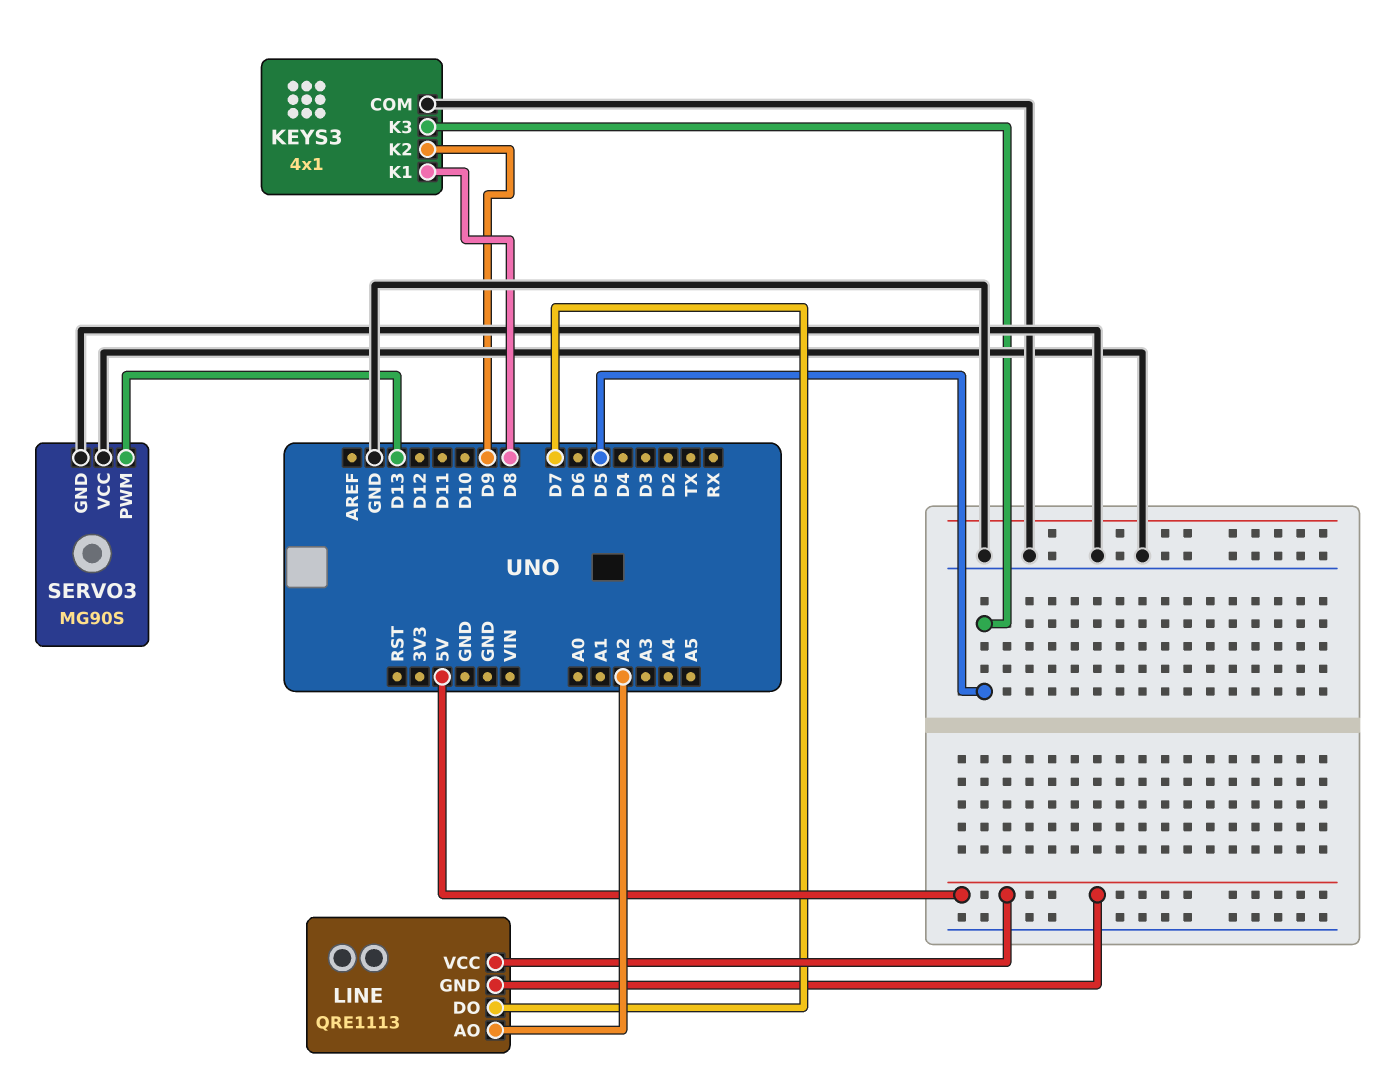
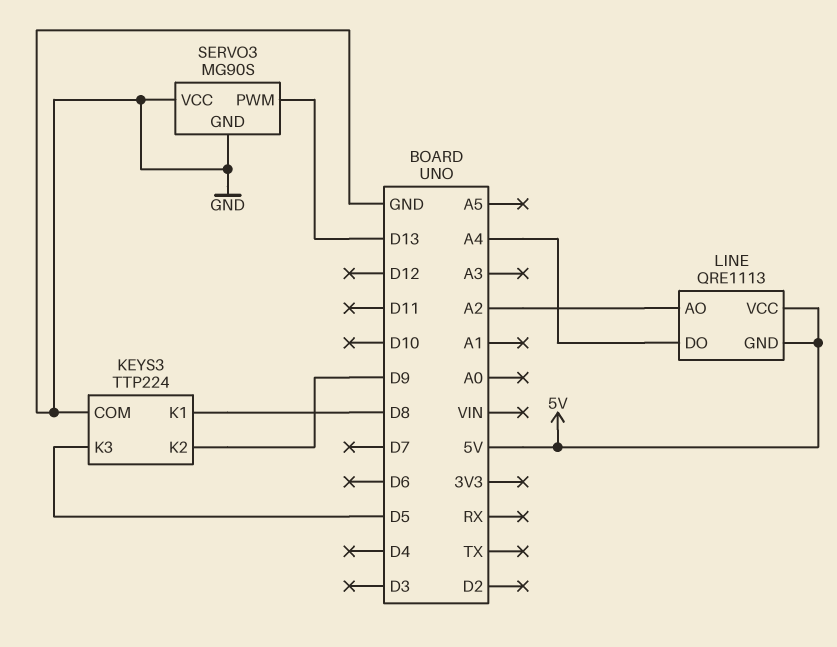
KEYS3: 4x1 -> TTP224
LINE pin DO: D7 -> A4

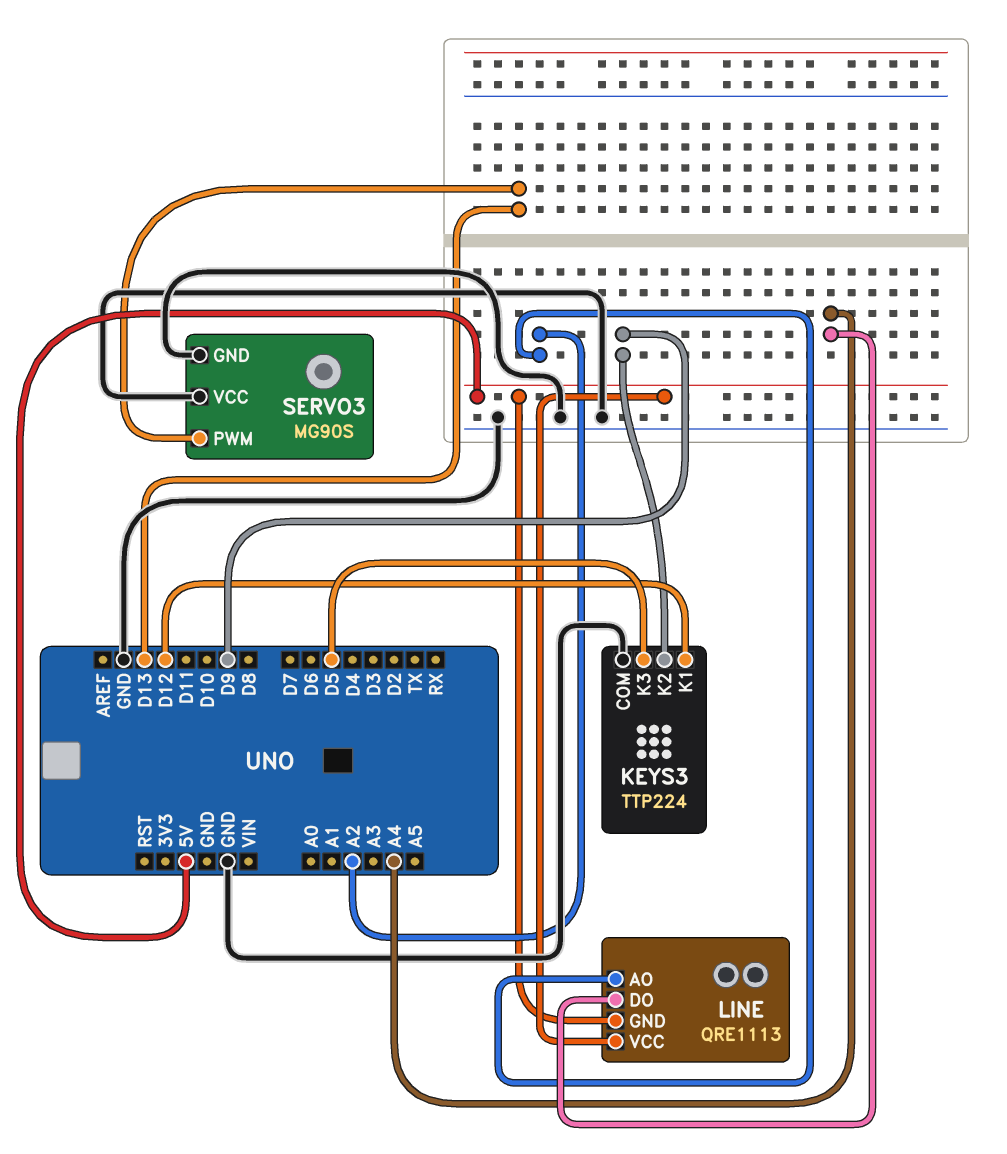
KEYS3 pin K1: D8 -> D12

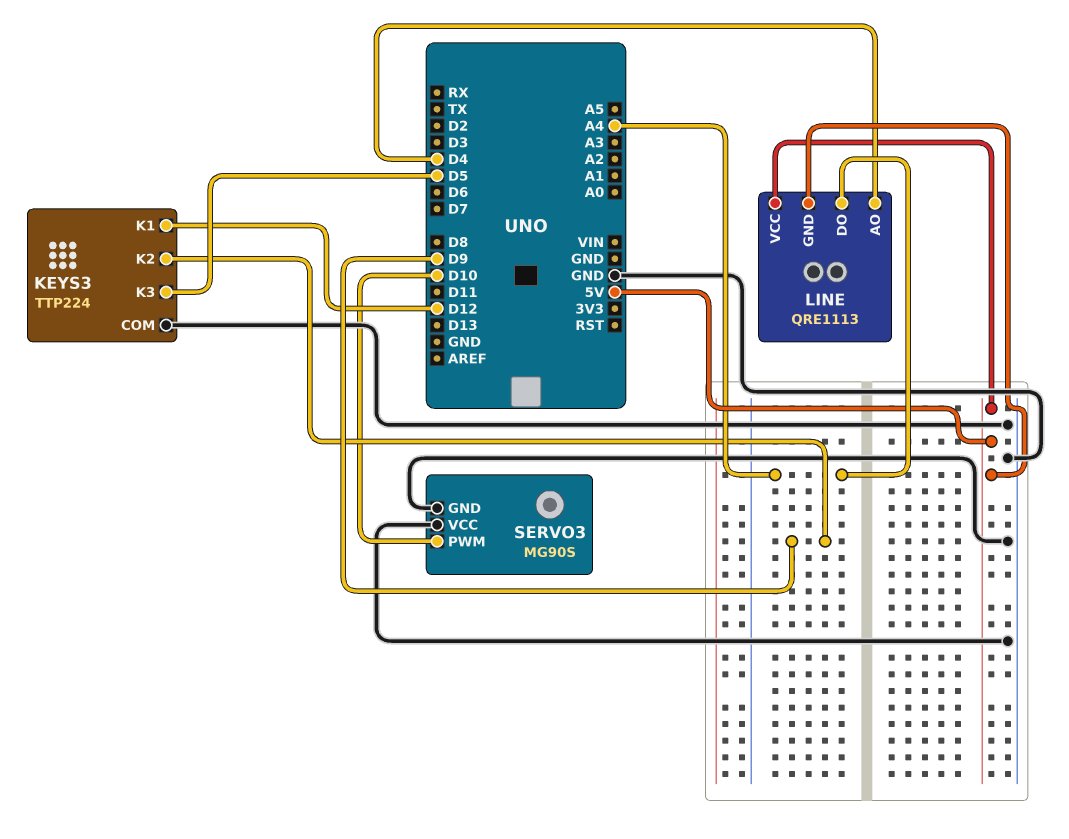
LINE pin AO: A2 -> D4
SERVO3 pin PWM: D13 -> D10

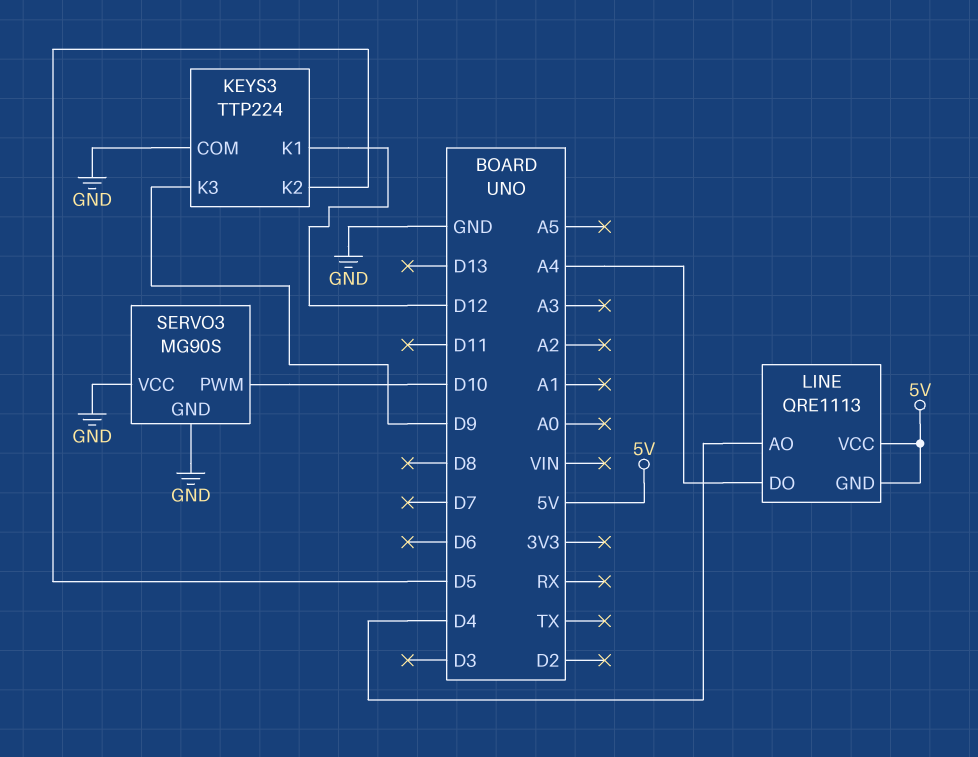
KEYS3 pin K2: D9 -> D5
KEYS3 pin K3: D5 -> D9

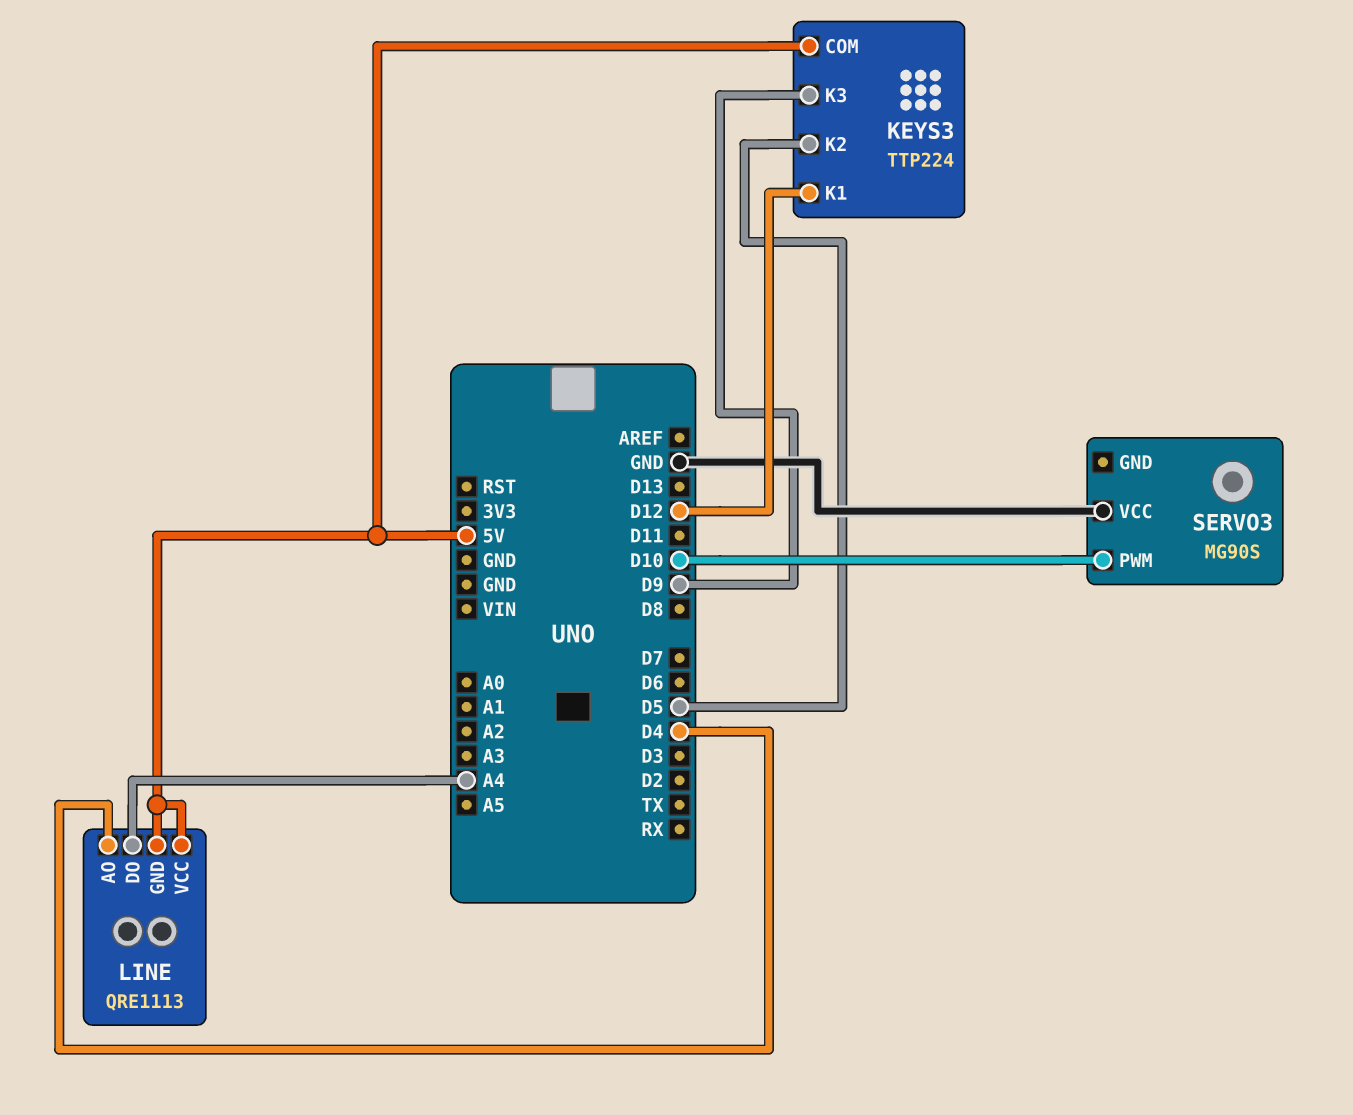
KEYS3 pin COM: GND -> 5V
SERVO3 pin GND: GND -> none

